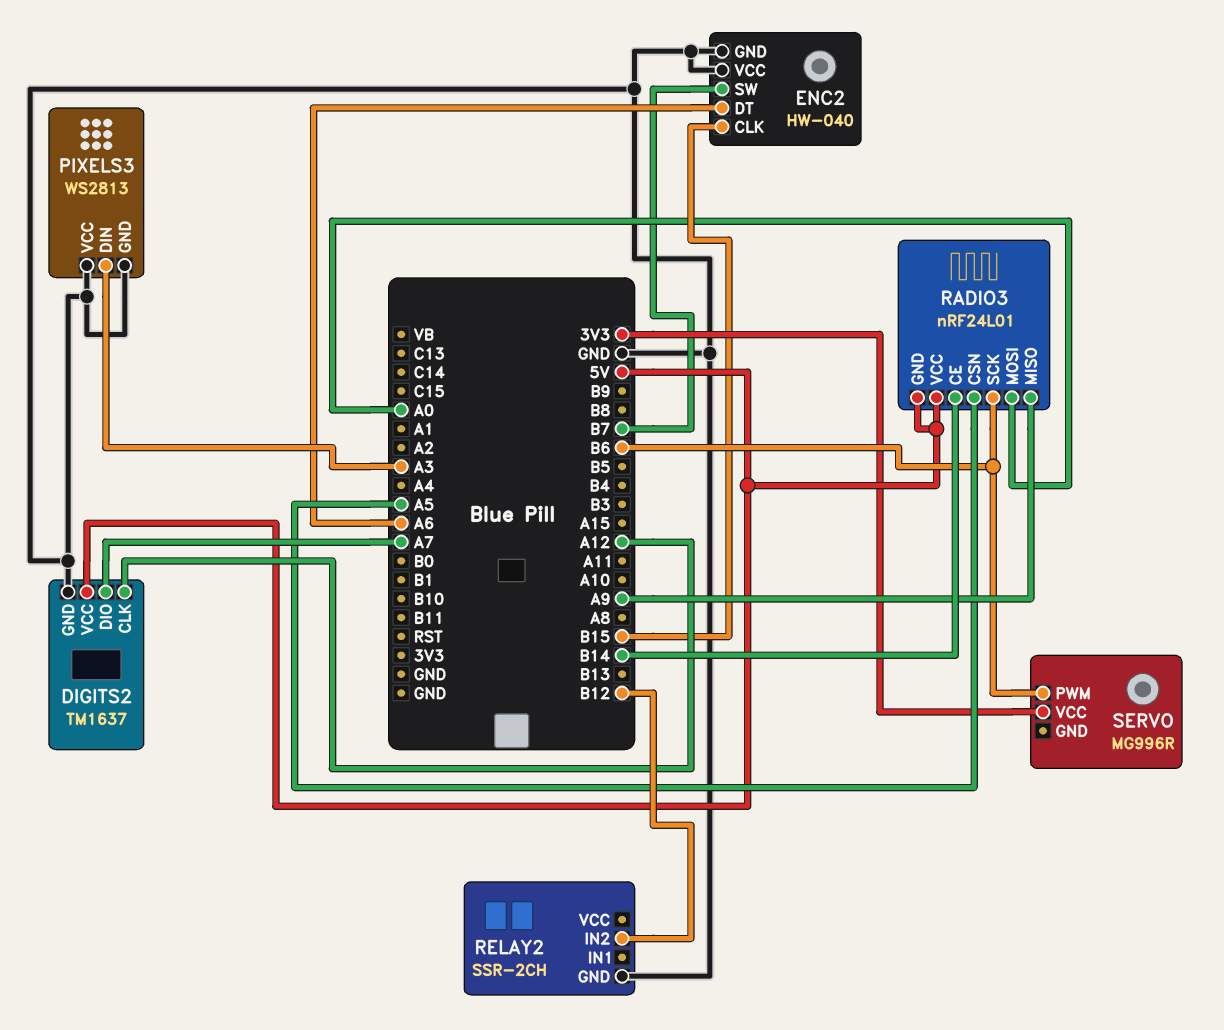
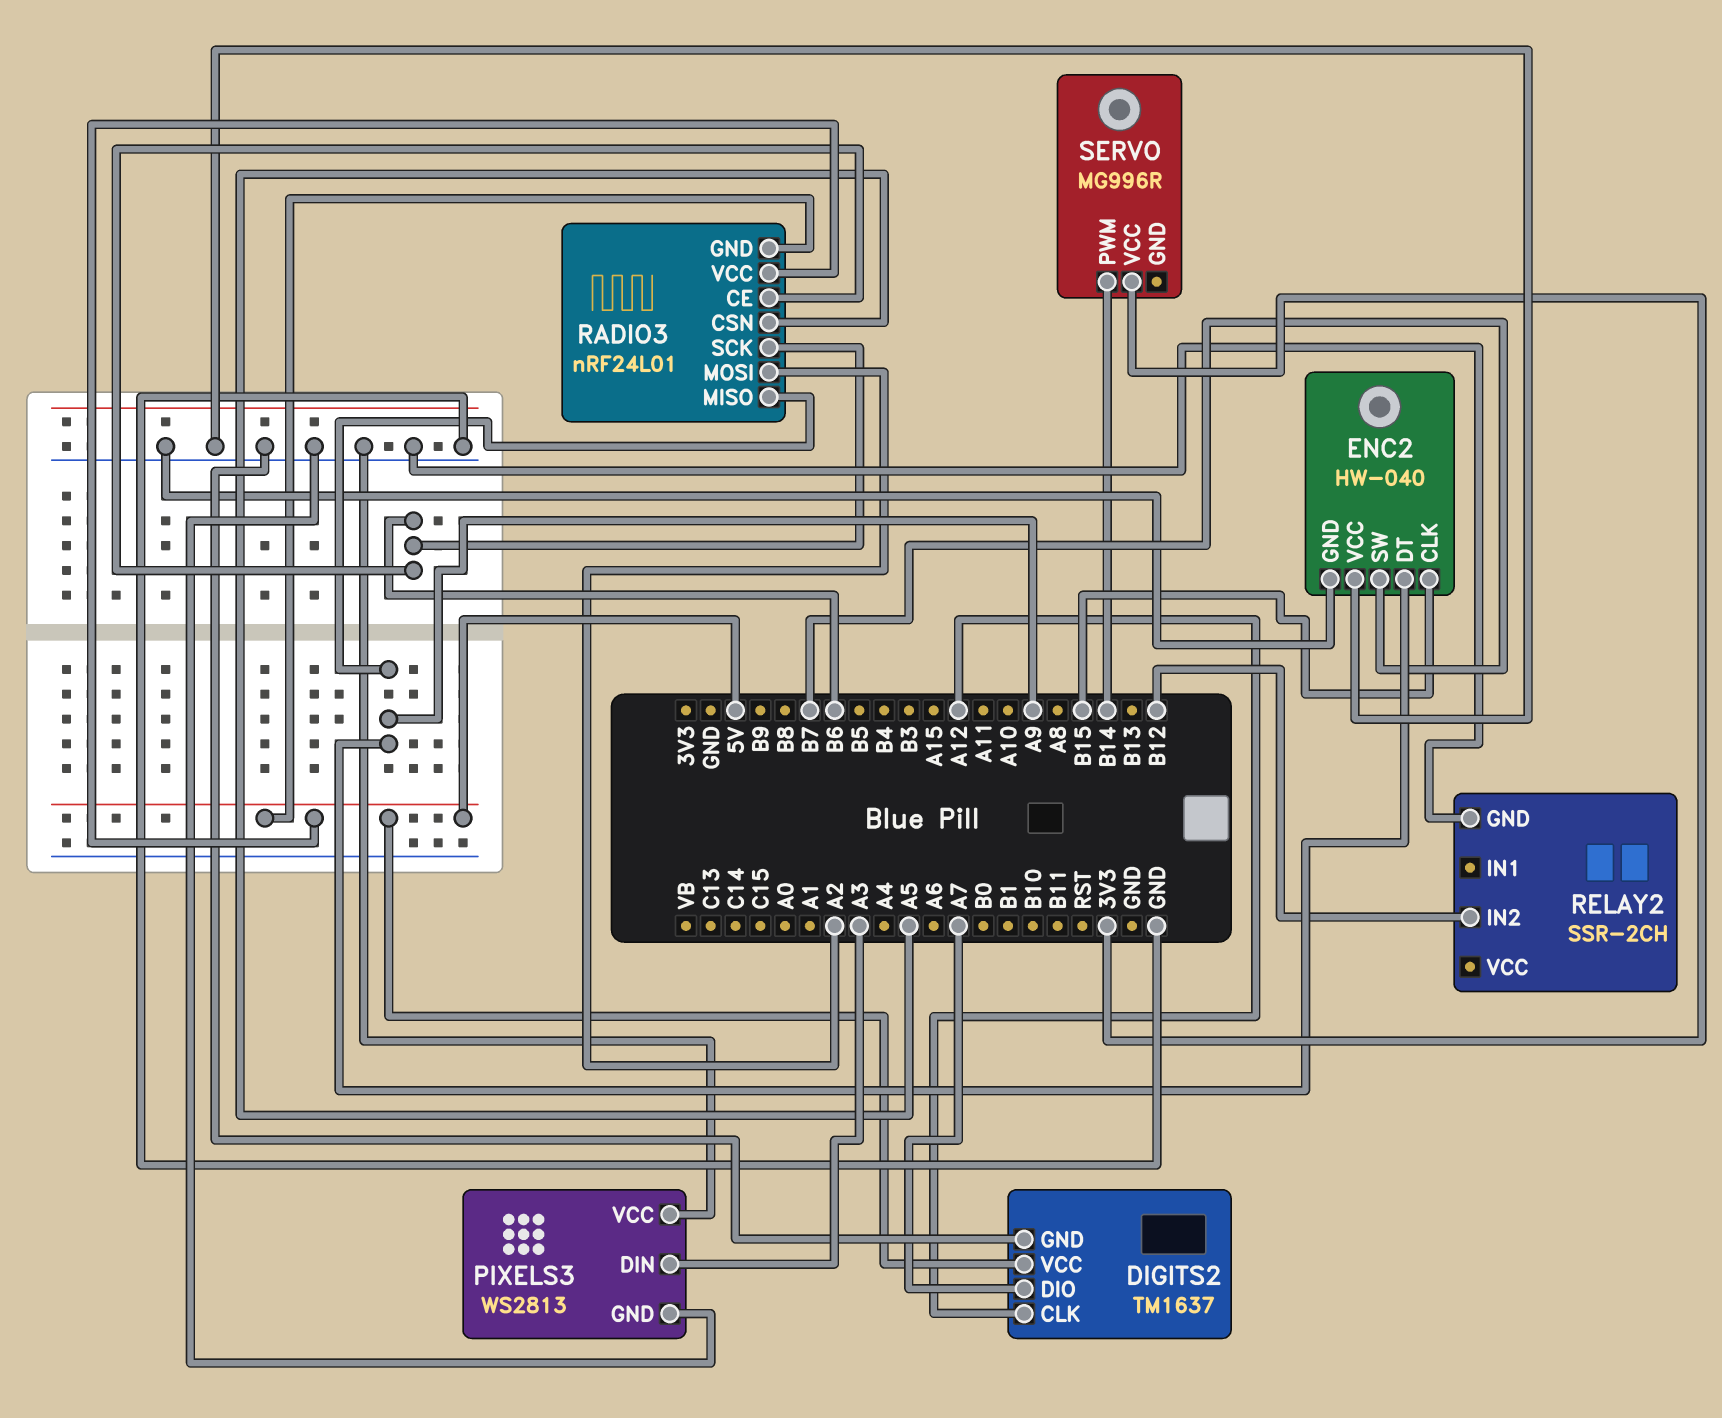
ENC2 pin DT: A6 -> A9
RADIO3 pin CE: B14 -> B6
RADIO3 pin MOSI: A0 -> A2
SERVO pin PWM: B6 -> B14

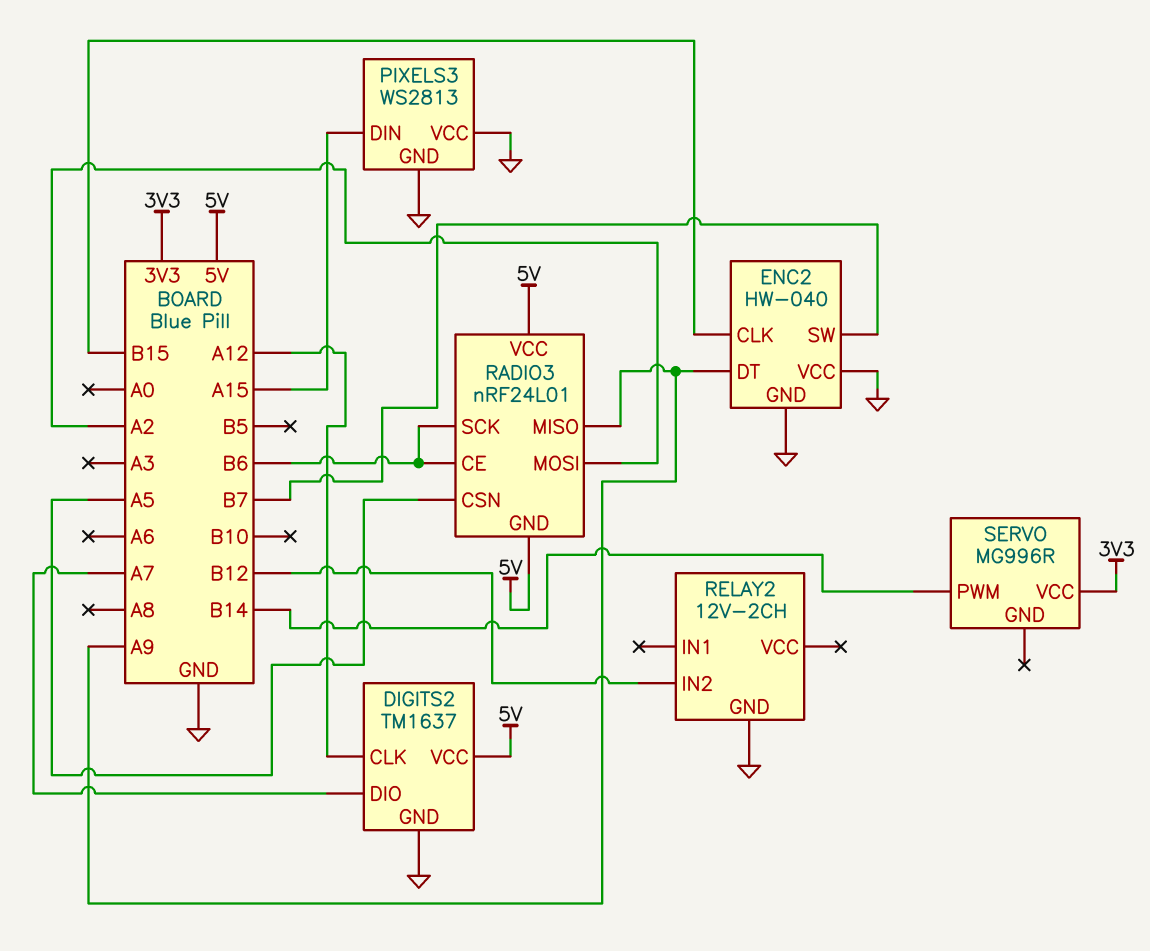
PIXELS3 pin DIN: A3 -> A15
RELAY2: SSR-2CH -> 12V-2CH

